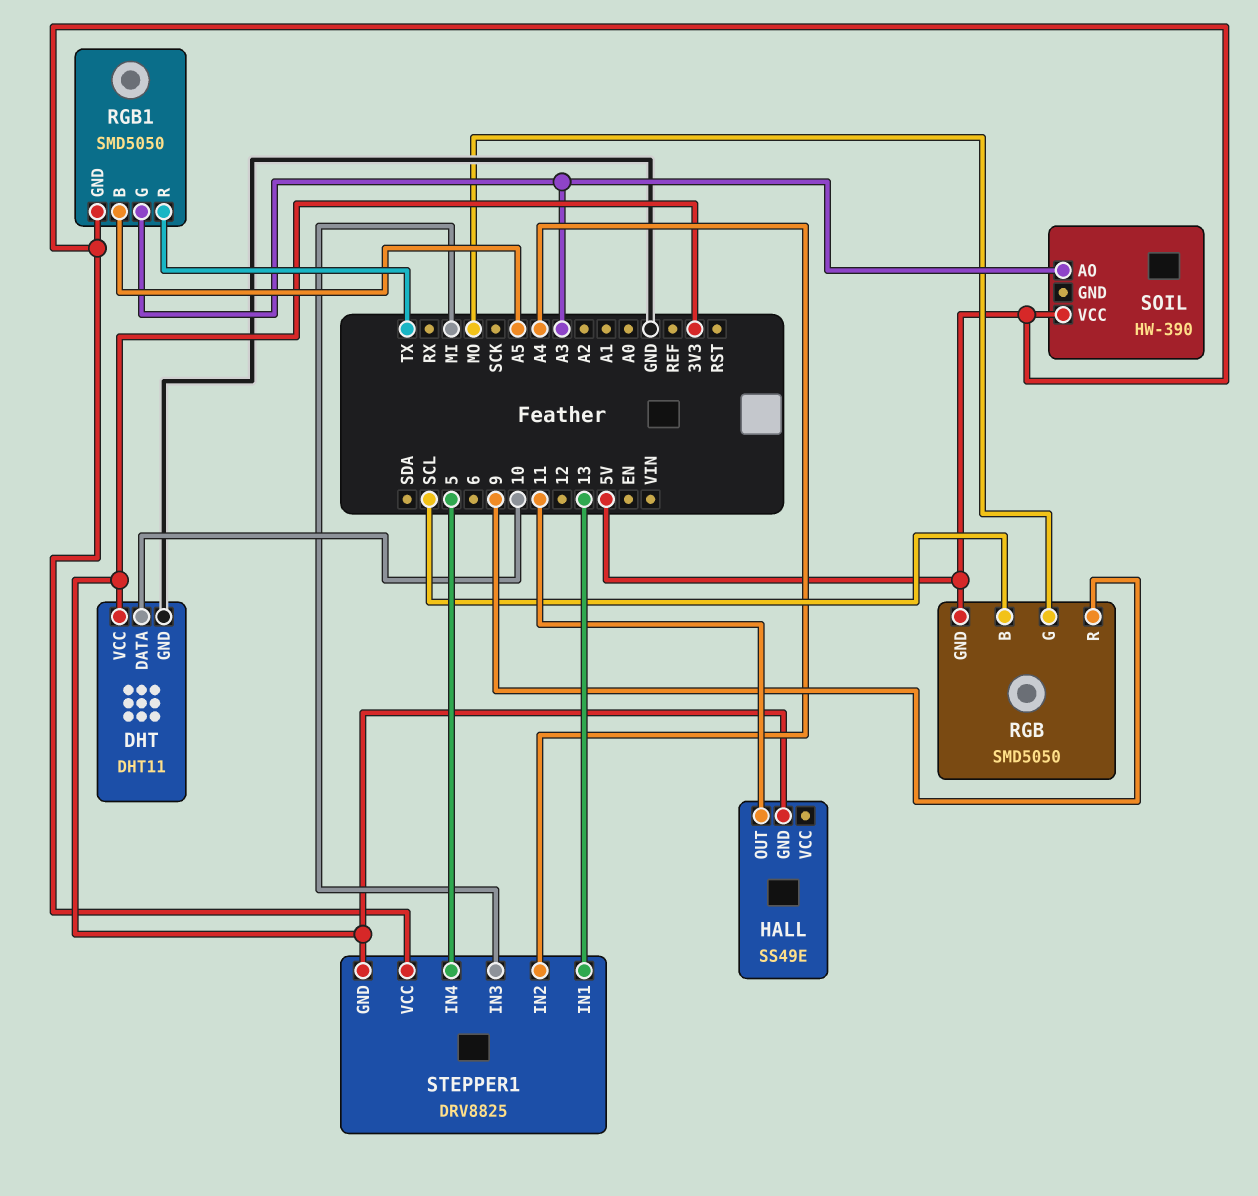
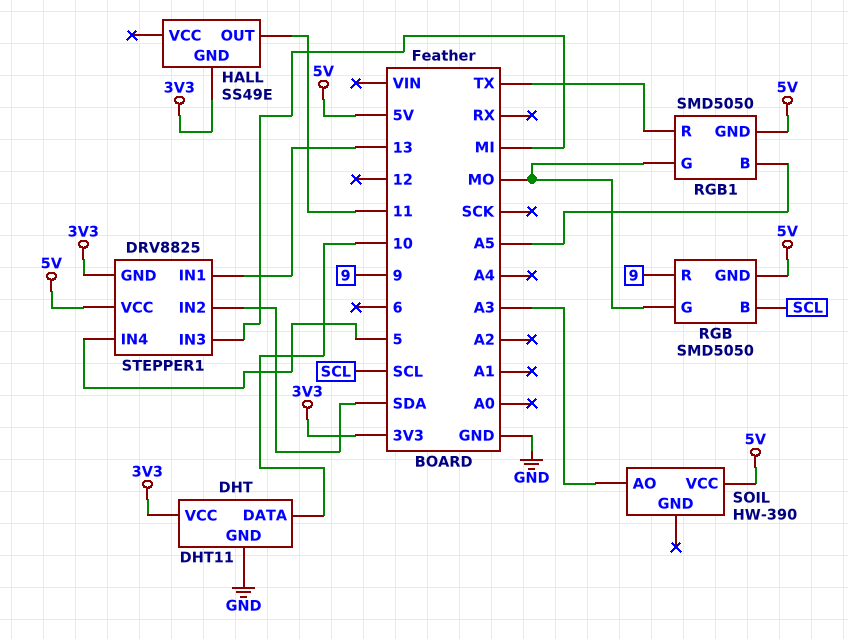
RGB1 pin G: A3 -> MO
STEPPER1 pin IN2: A4 -> SDA

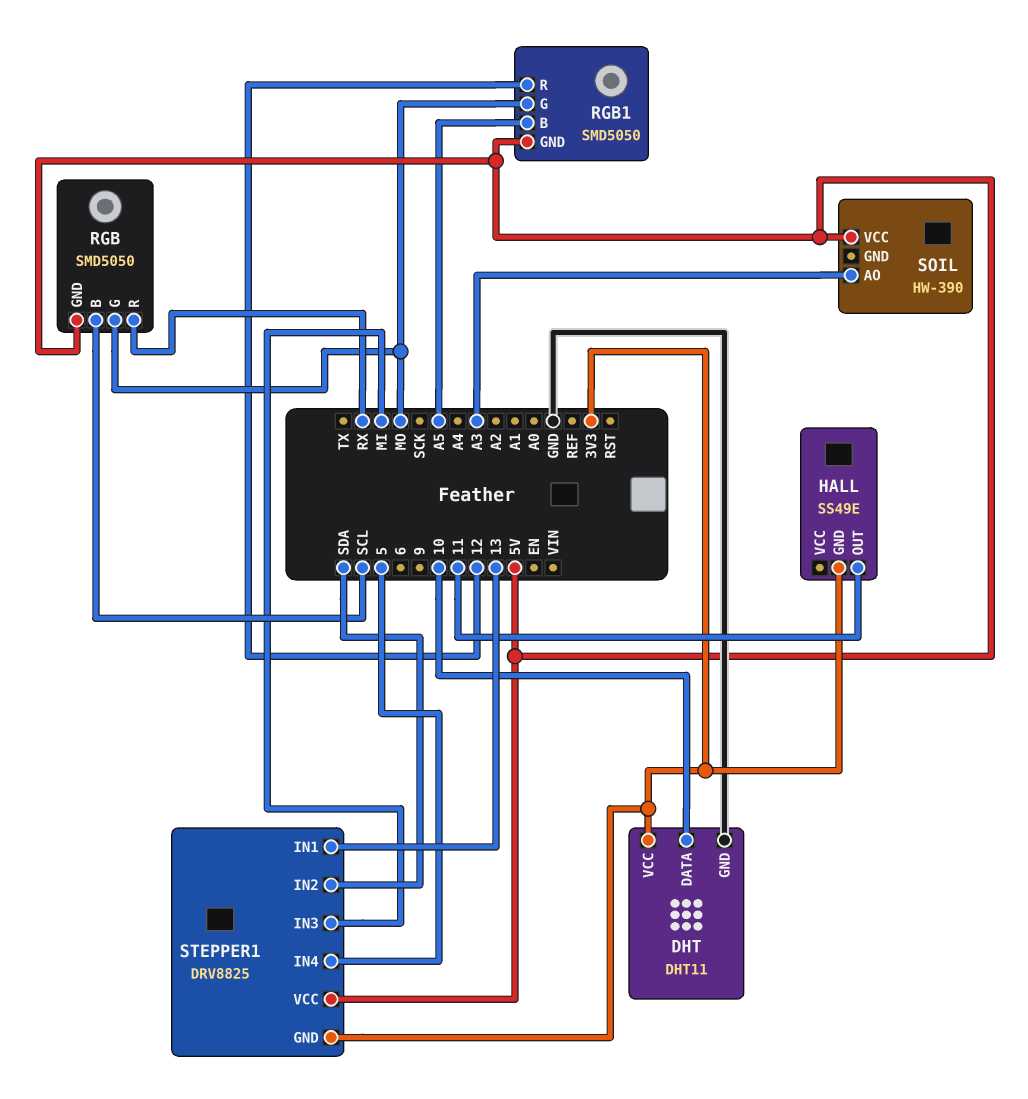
RGB pin R: 9 -> RX
RGB1 pin R: TX -> 12

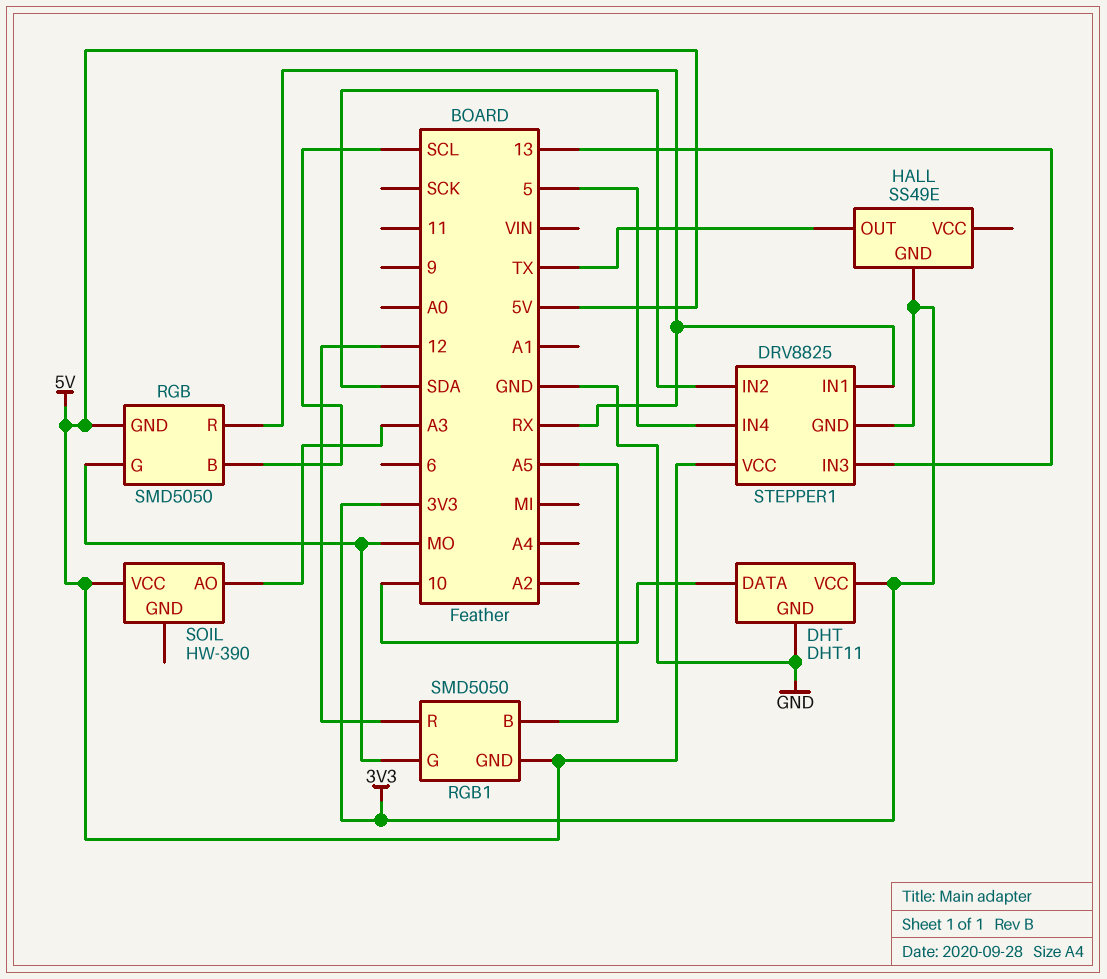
HALL pin OUT: 11 -> TX
STEPPER1 pin IN1: 13 -> RX
STEPPER1 pin IN3: MI -> 13

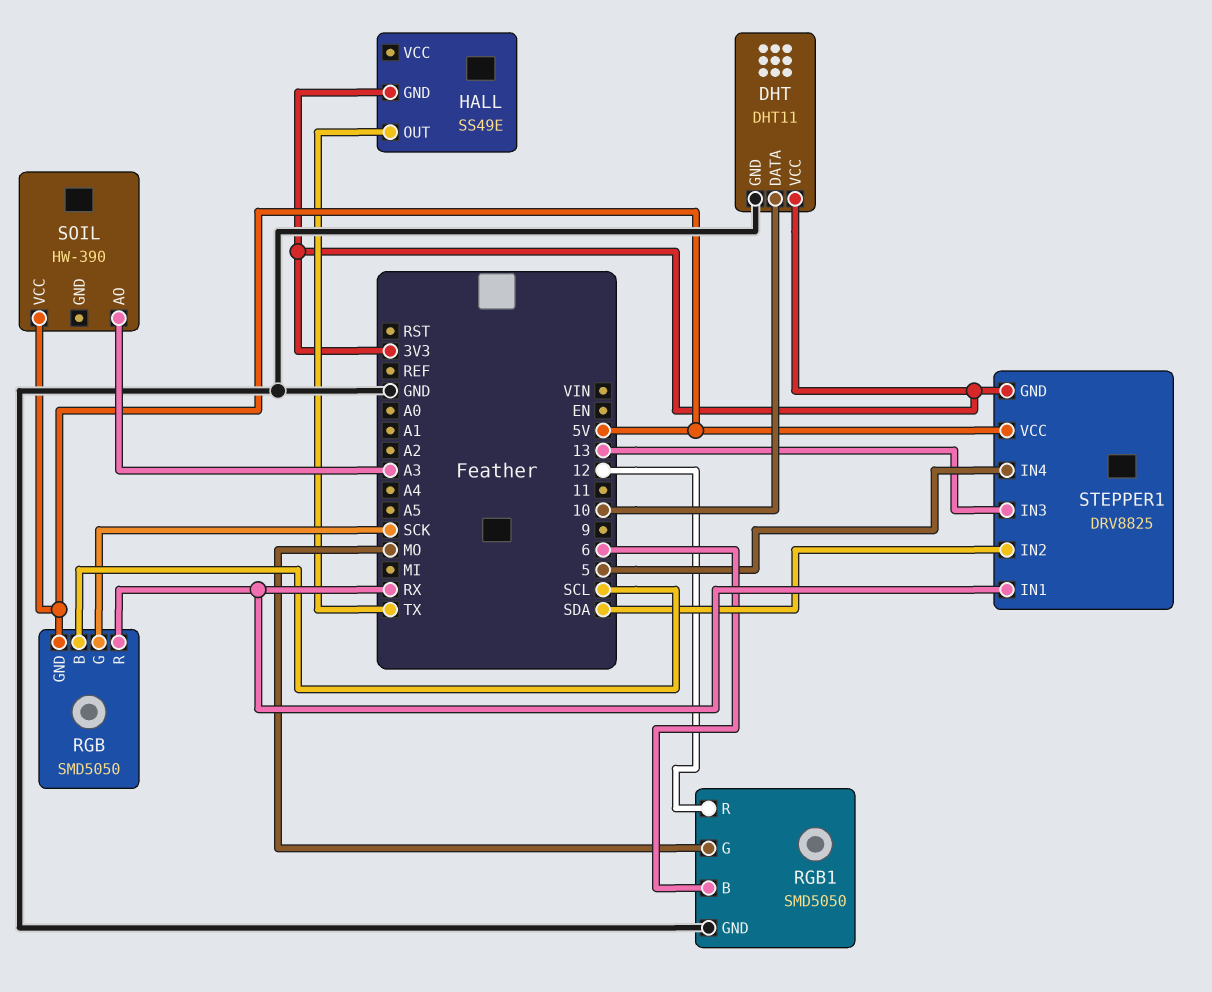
RGB pin G: MO -> SCK
RGB1 pin B: A5 -> 6
RGB1 pin GND: 5V -> GND

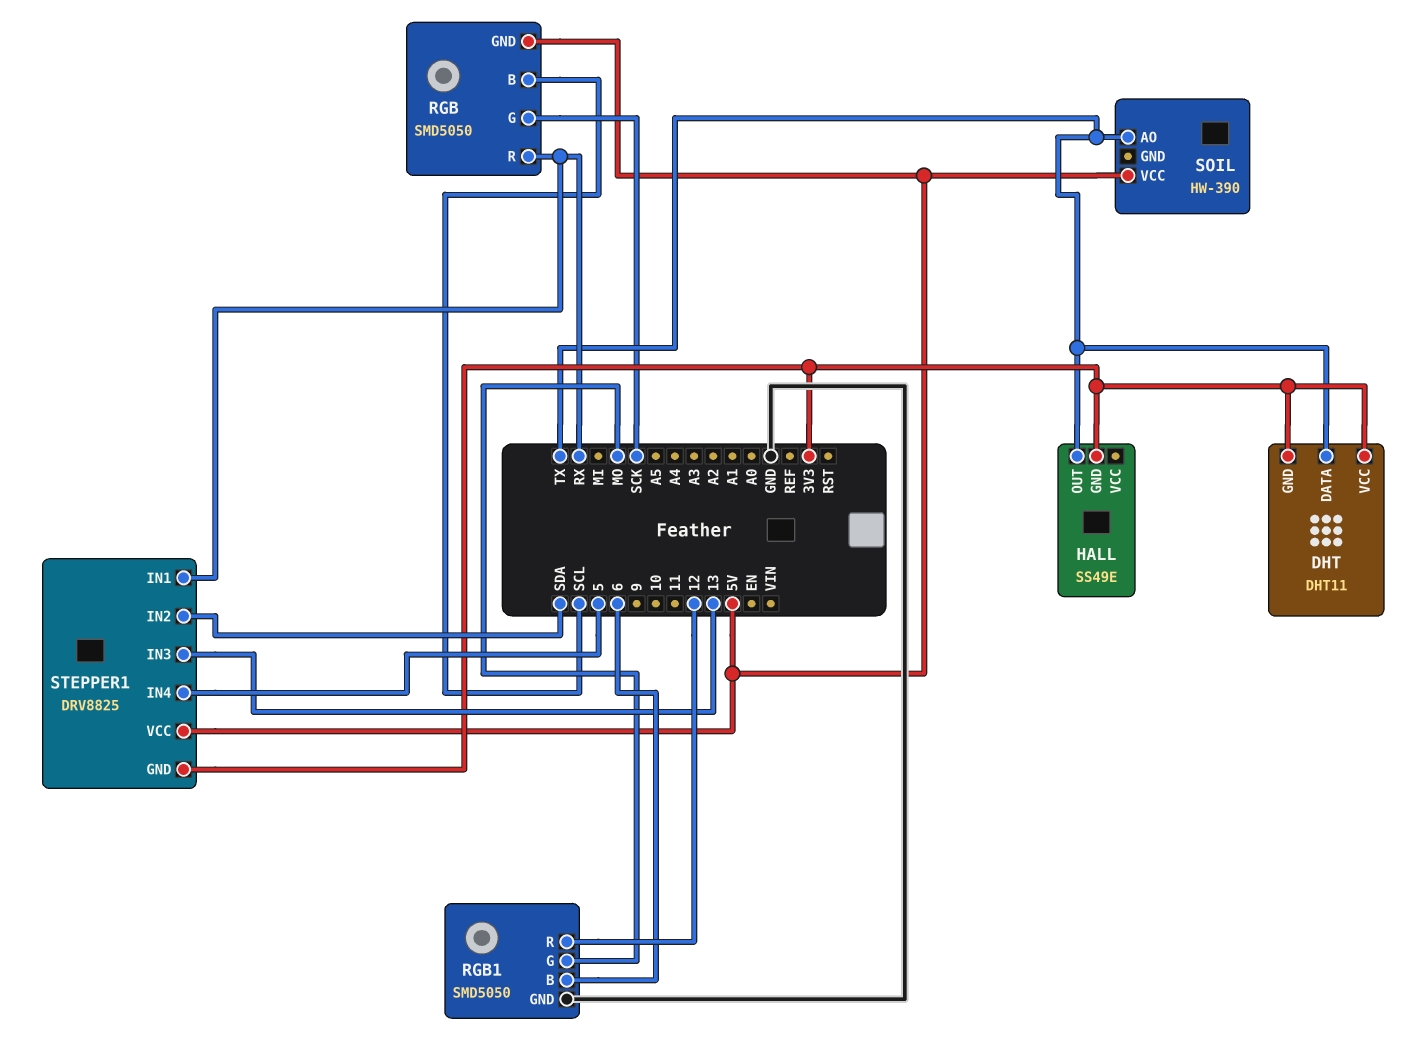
DHT pin DATA: 10 -> TX
DHT pin GND: GND -> 3V3
SOIL pin AO: A3 -> TX

